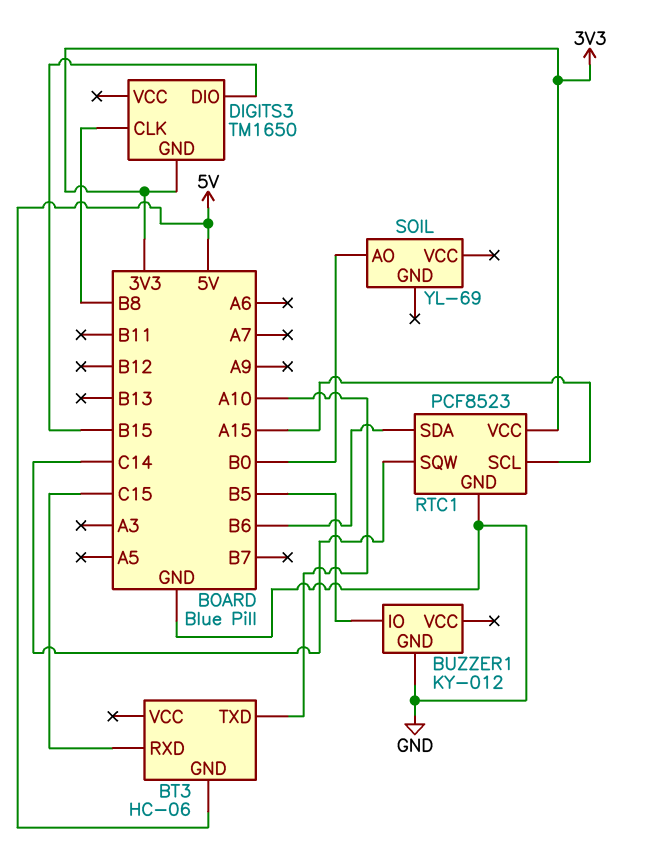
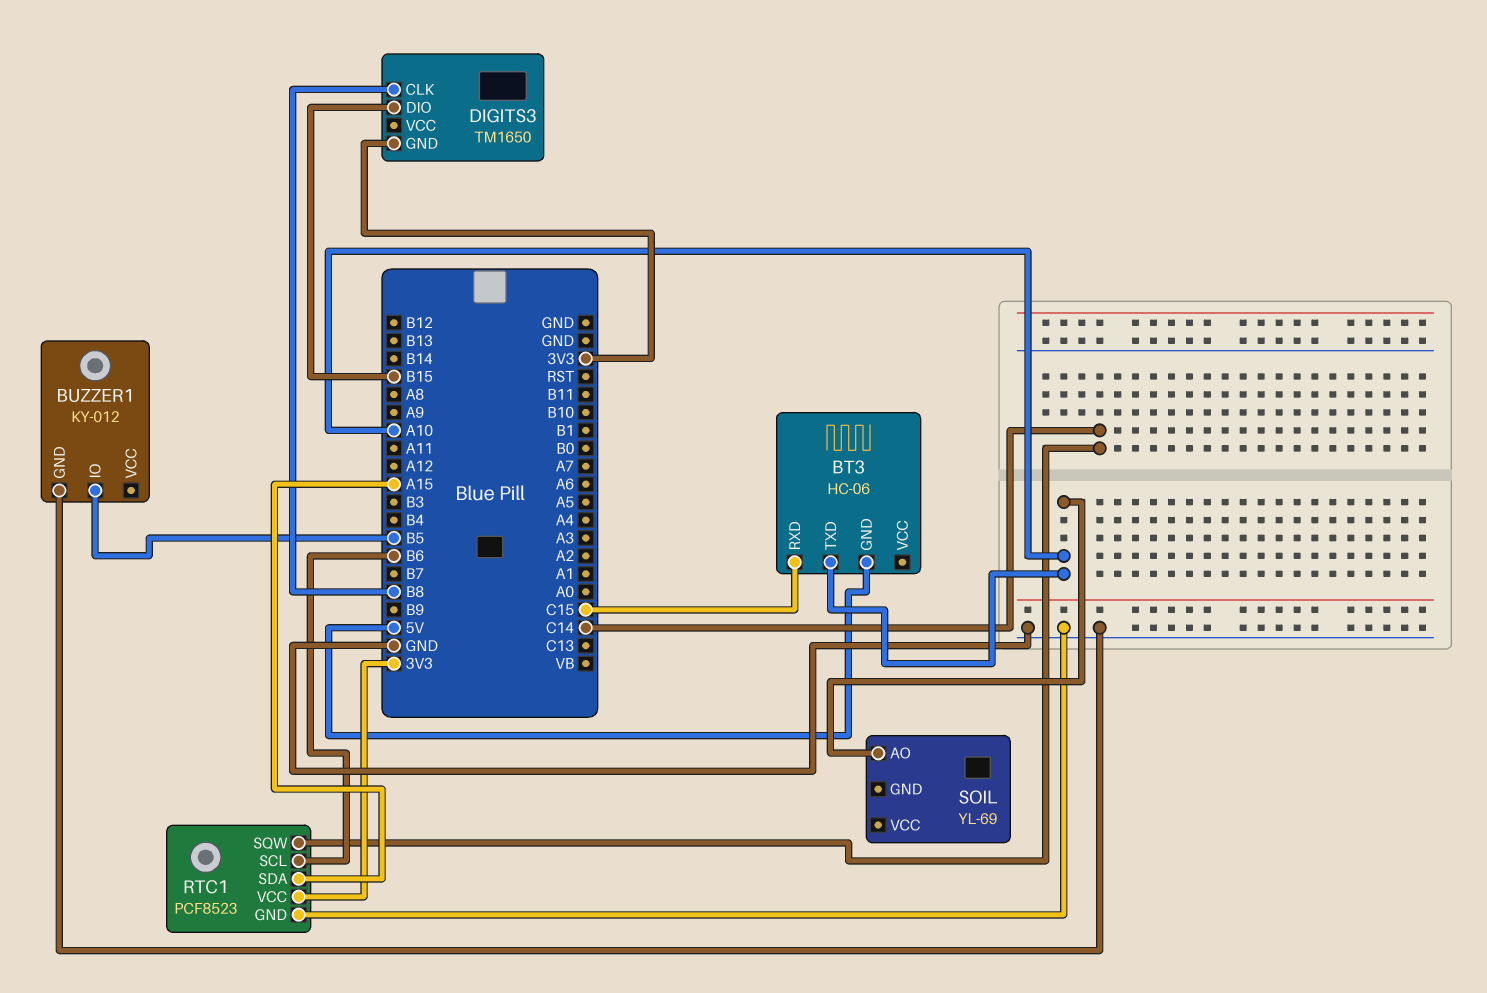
RTC1 pin SCL: A15 -> B6
RTC1 pin SDA: B6 -> A15
SOIL pin AO: B0 -> A10

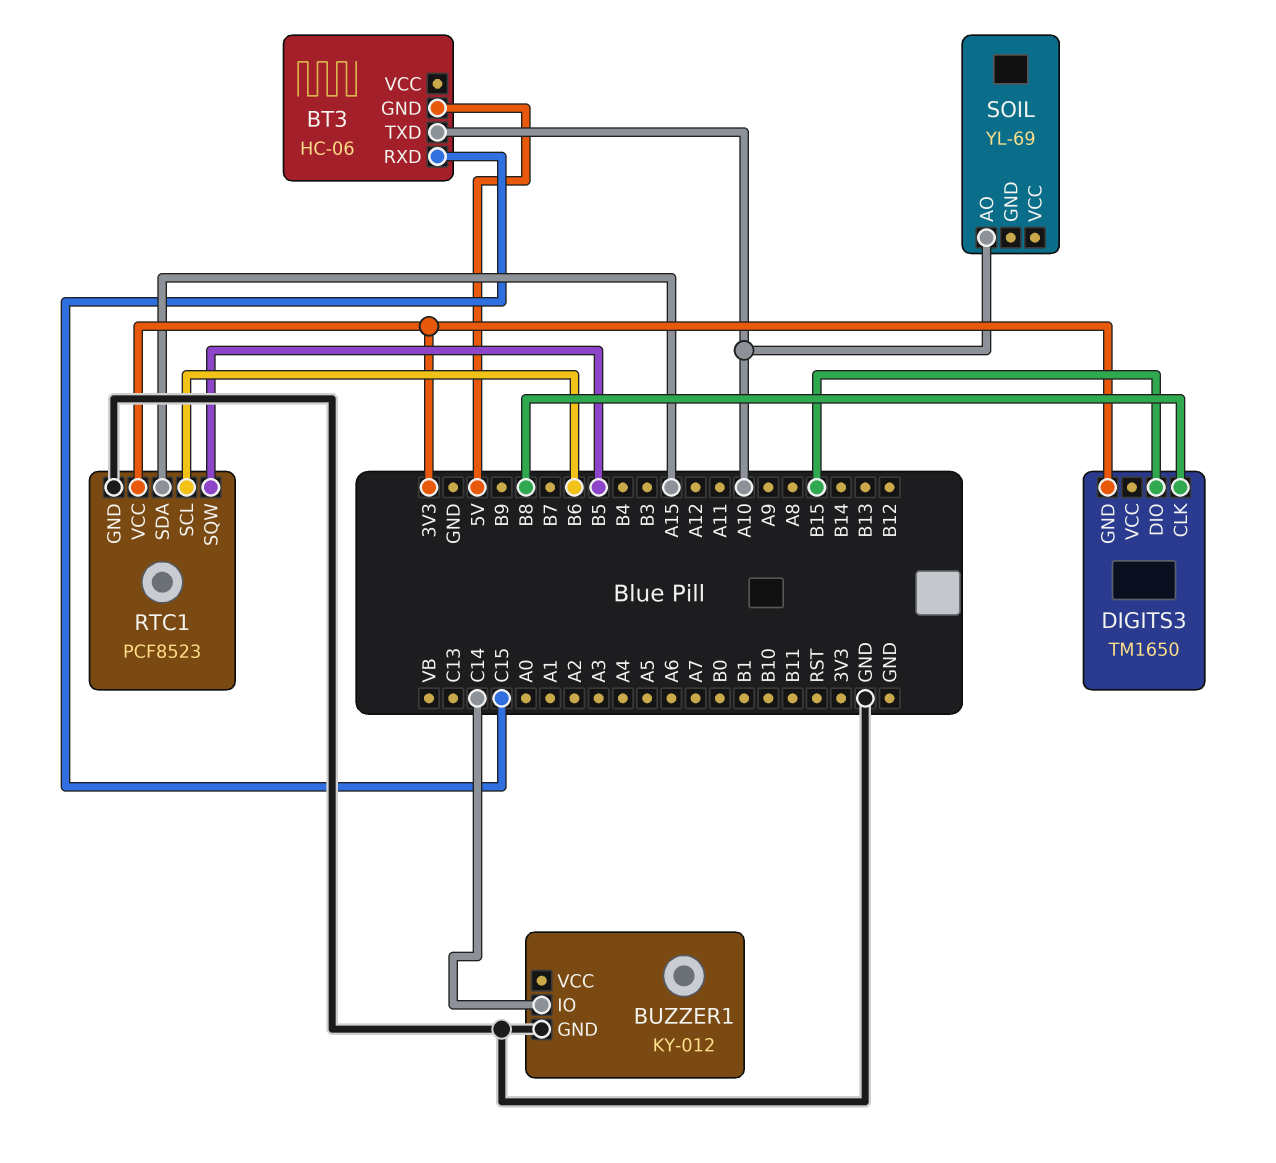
BUZZER1 pin IO: B5 -> C14
RTC1 pin SQW: C14 -> B5

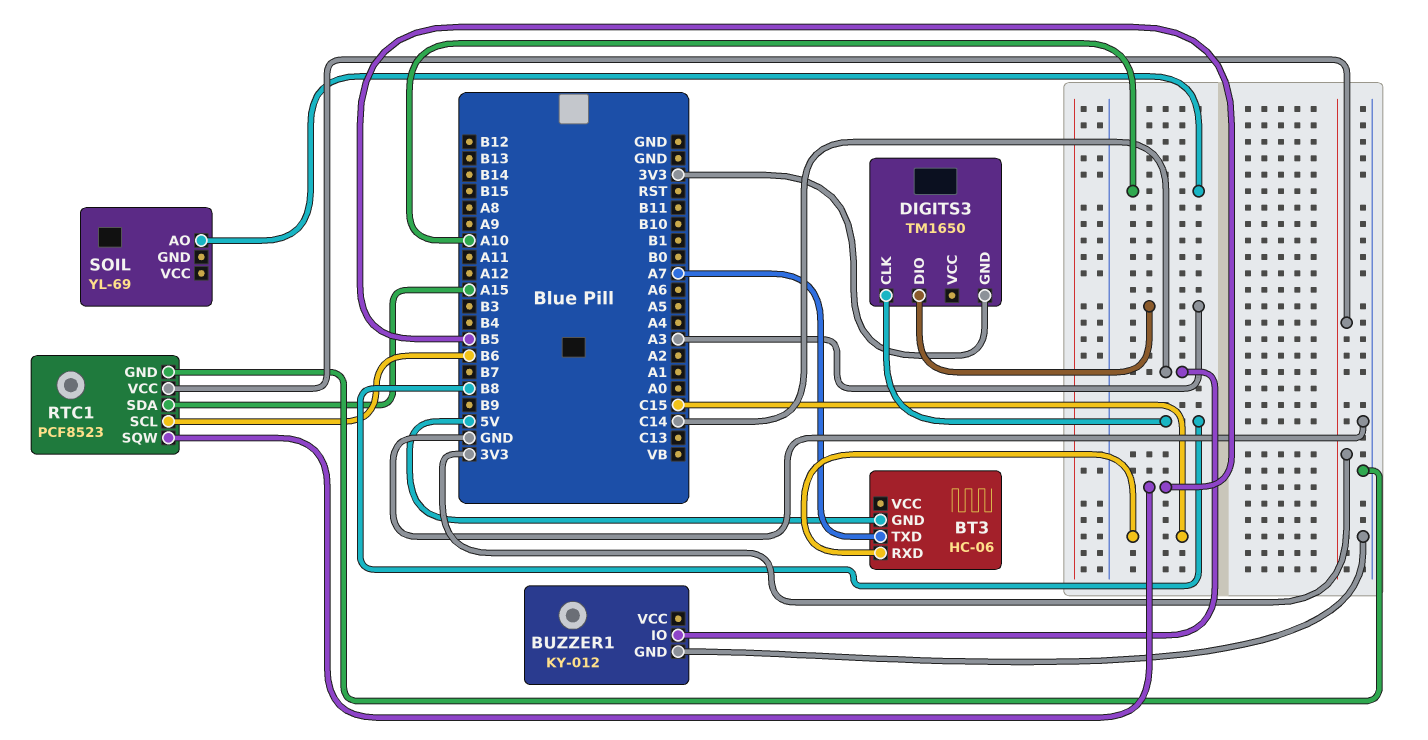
BT3 pin TXD: A10 -> A7
DIGITS3 pin DIO: B15 -> A3

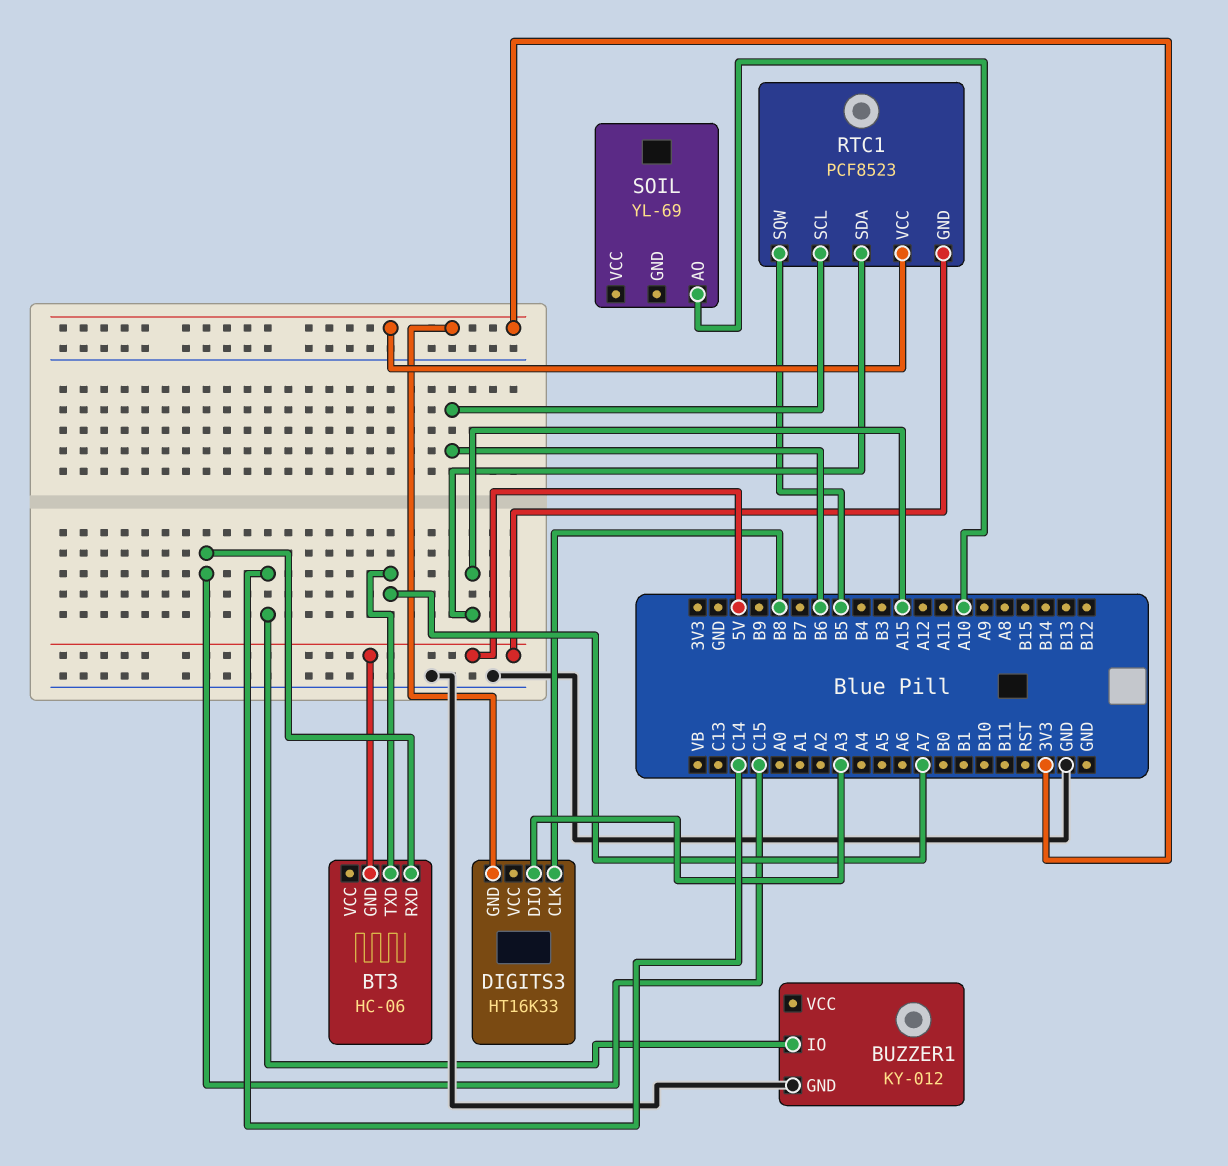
DIGITS3: TM1650 -> HT16K33
RTC1 pin GND: GND -> 5V

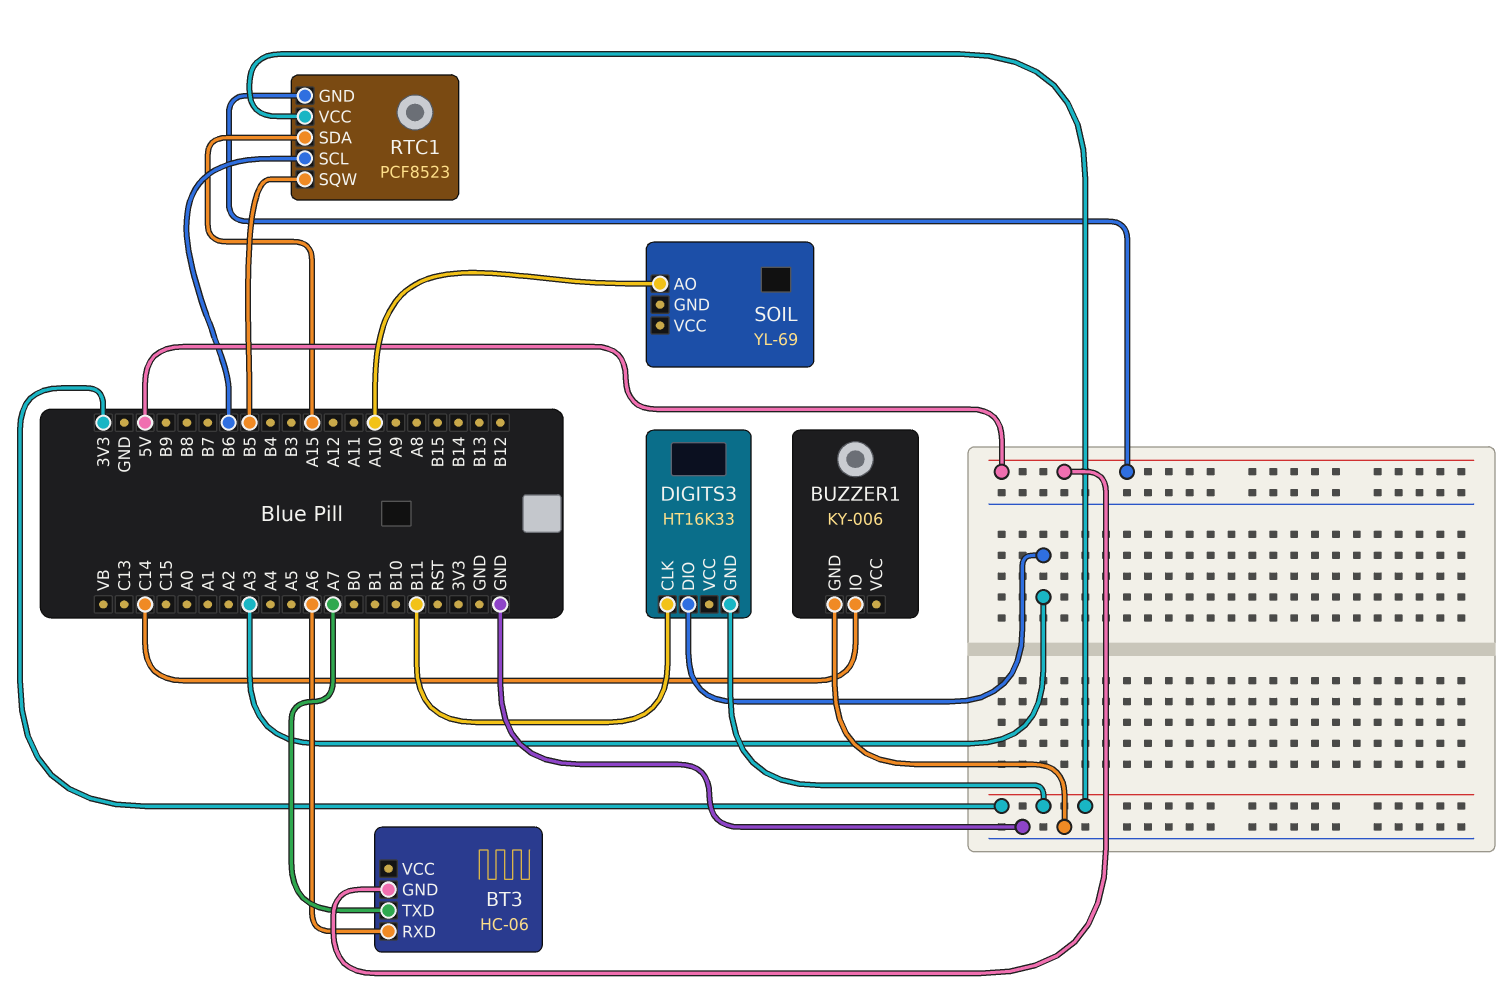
BT3 pin RXD: C15 -> A6
BUZZER1: KY-012 -> KY-006
DIGITS3 pin CLK: B8 -> B11

